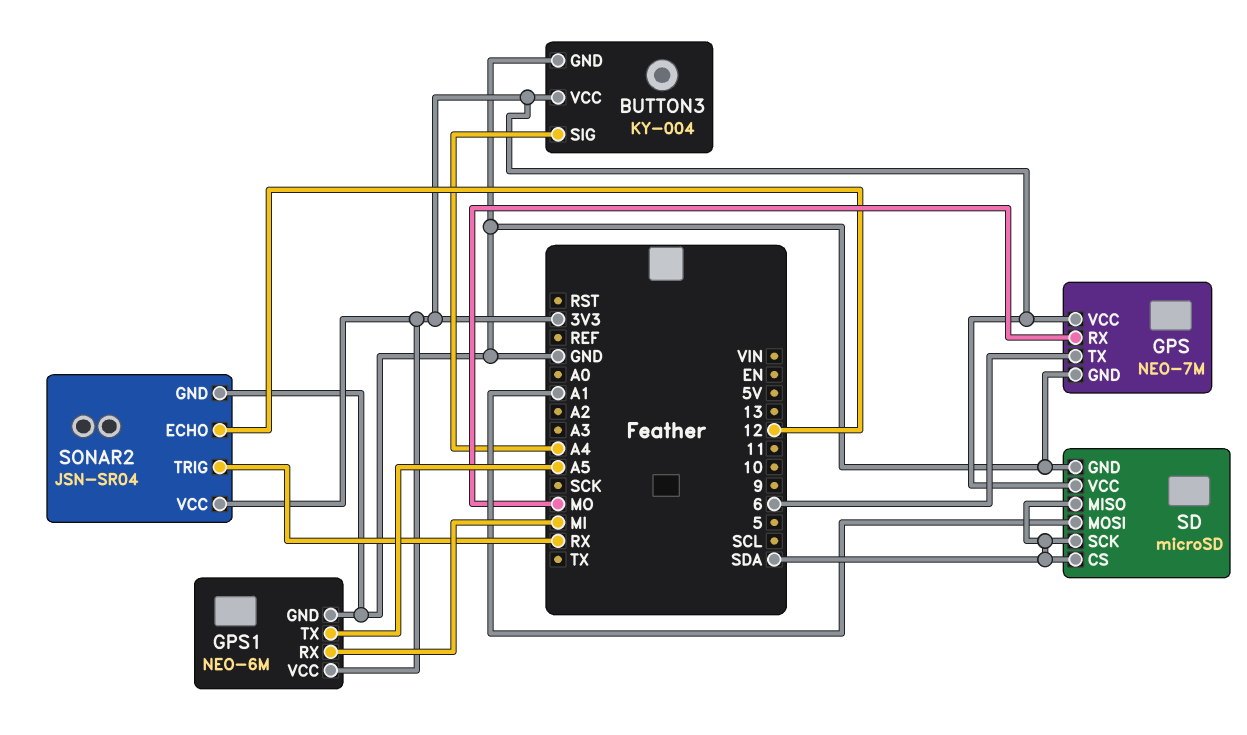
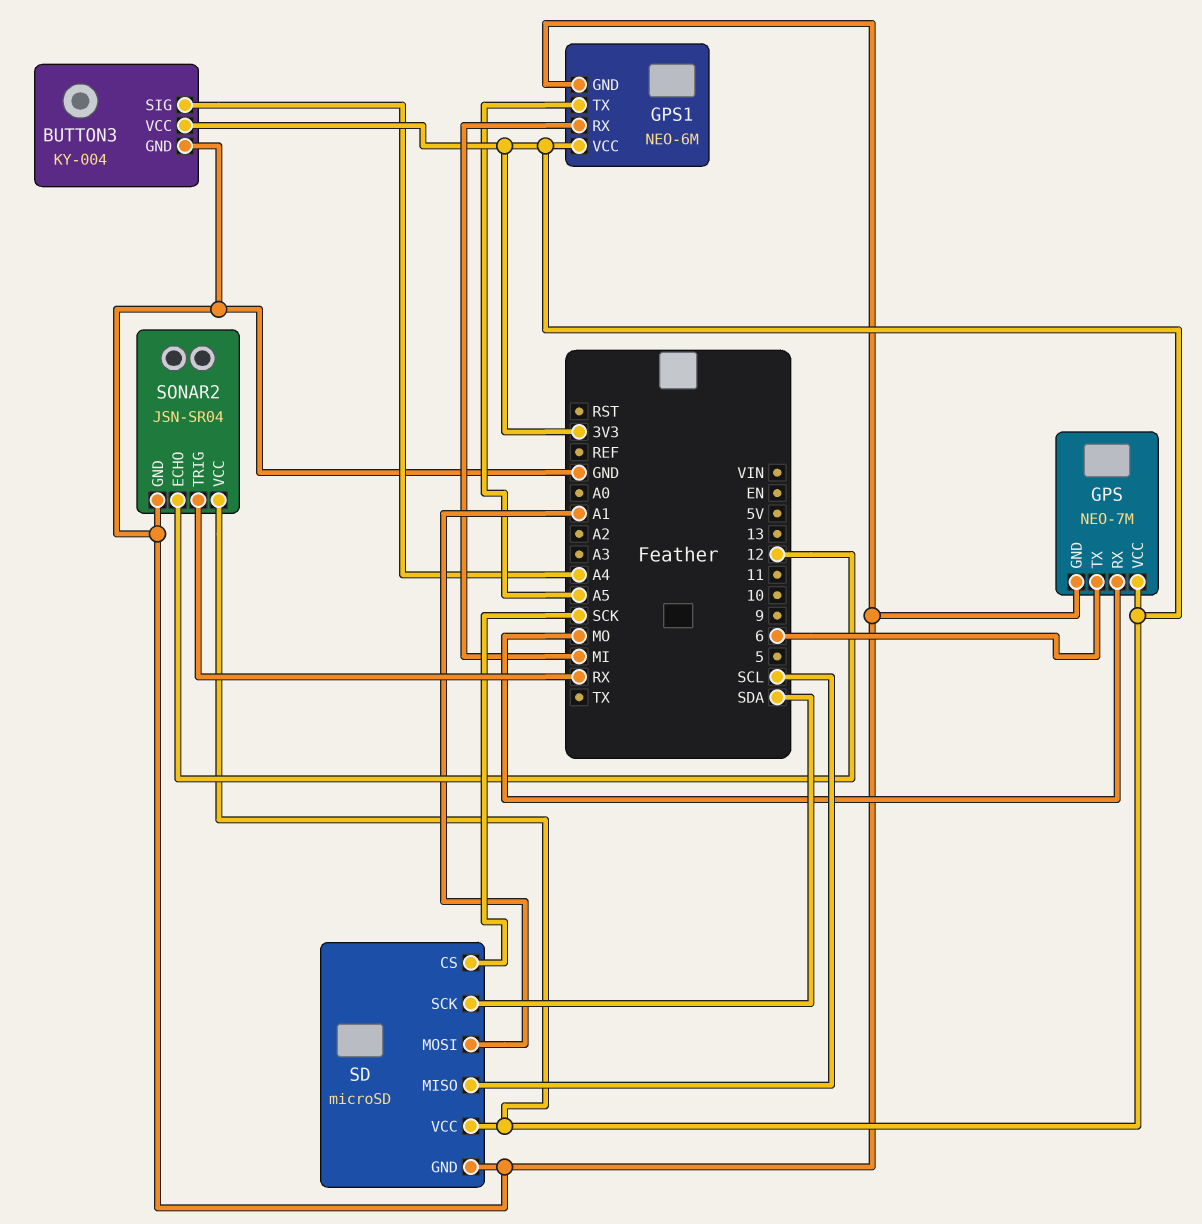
SD pin CS: SDA -> SCK
SD pin MISO: SDA -> SCL

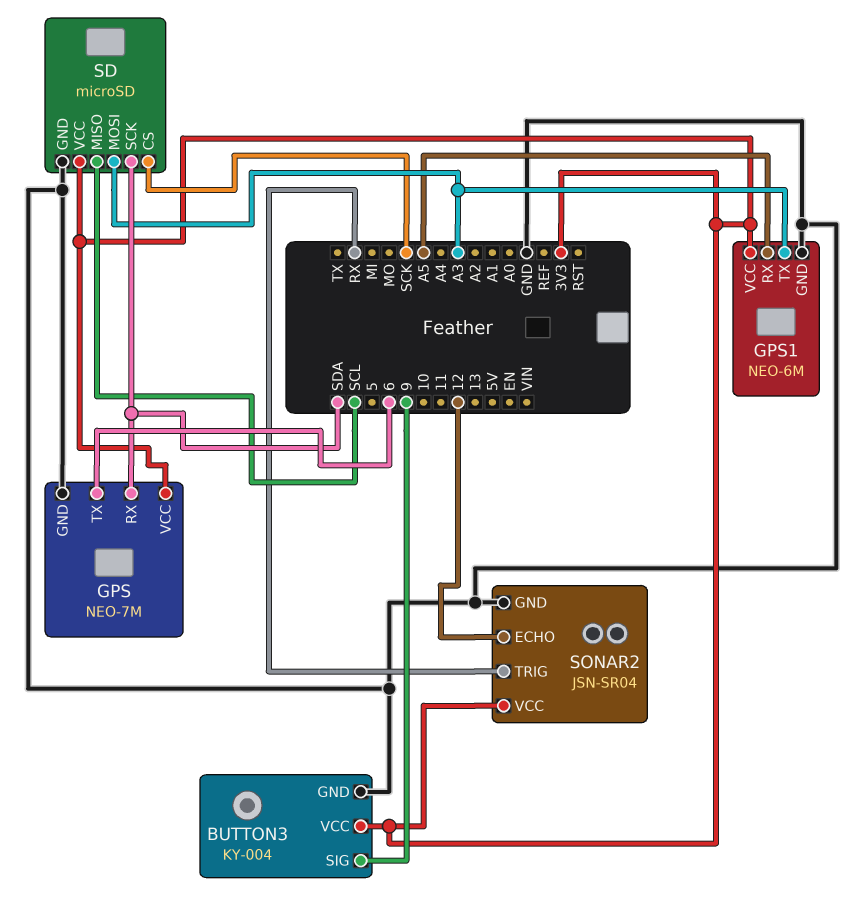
BUTTON3 pin SIG: A4 -> 9
GPS pin RX: MO -> SDA
GPS1 pin RX: MI -> A5
GPS1 pin TX: A5 -> A3
SD pin MOSI: A1 -> A3

